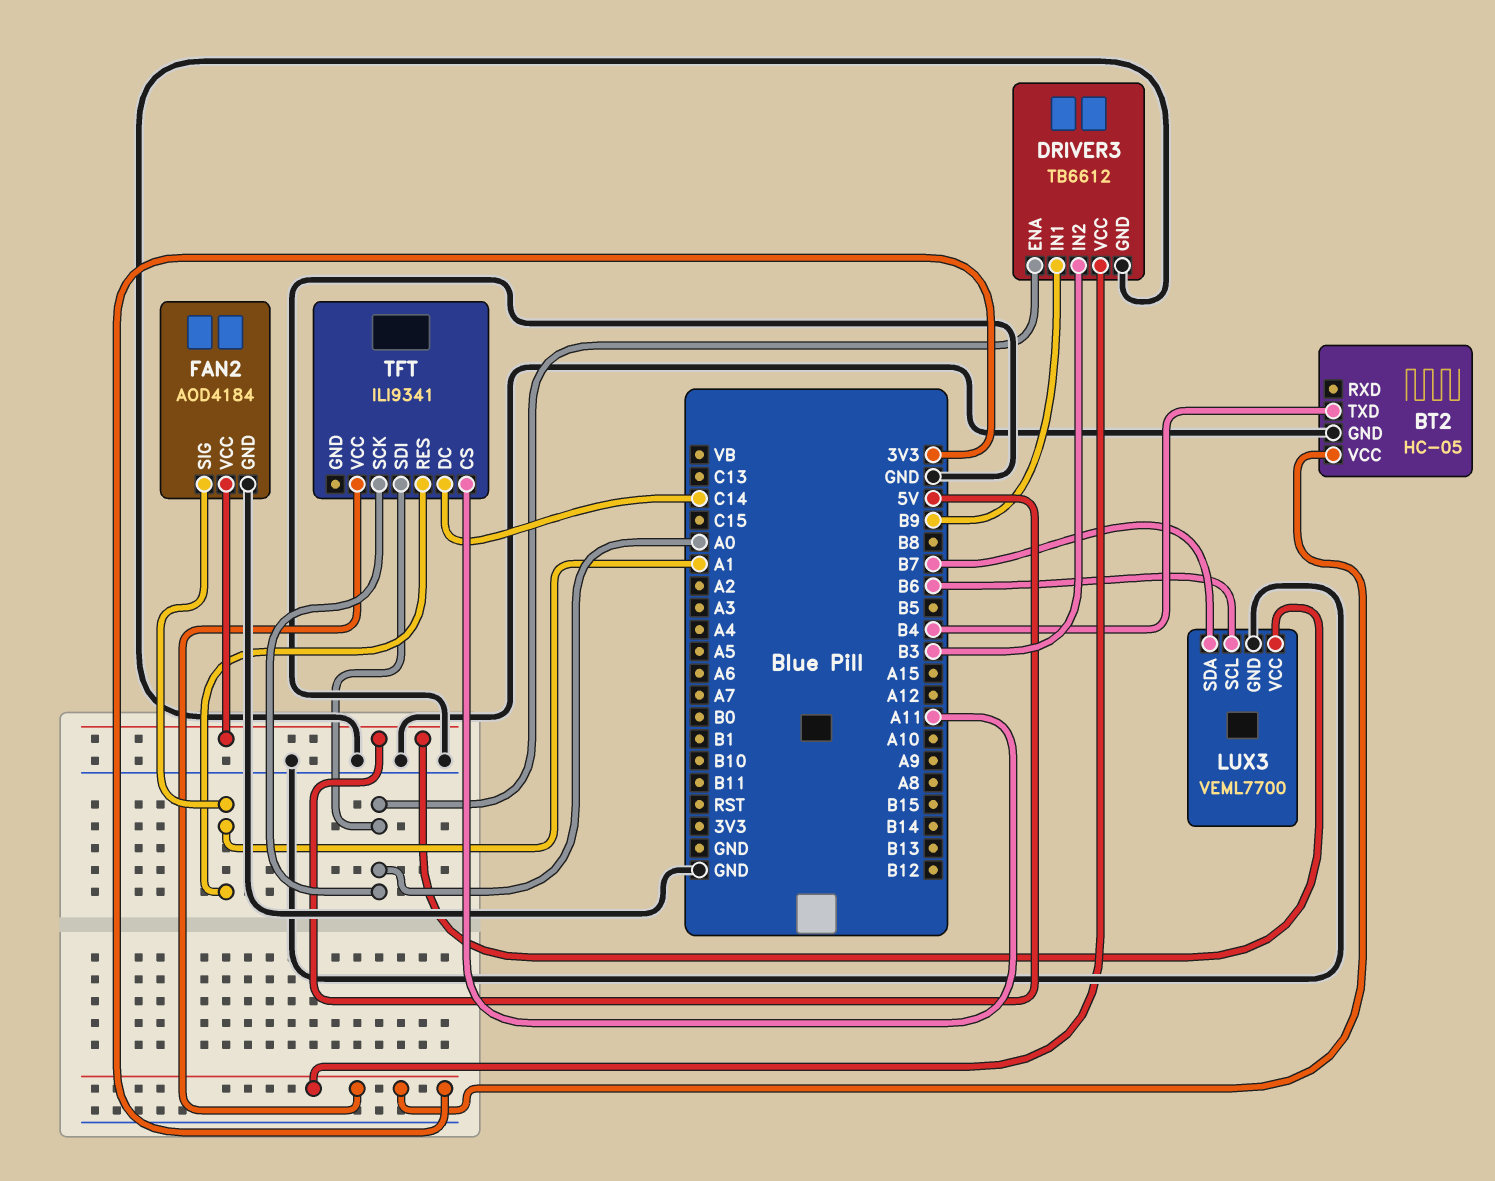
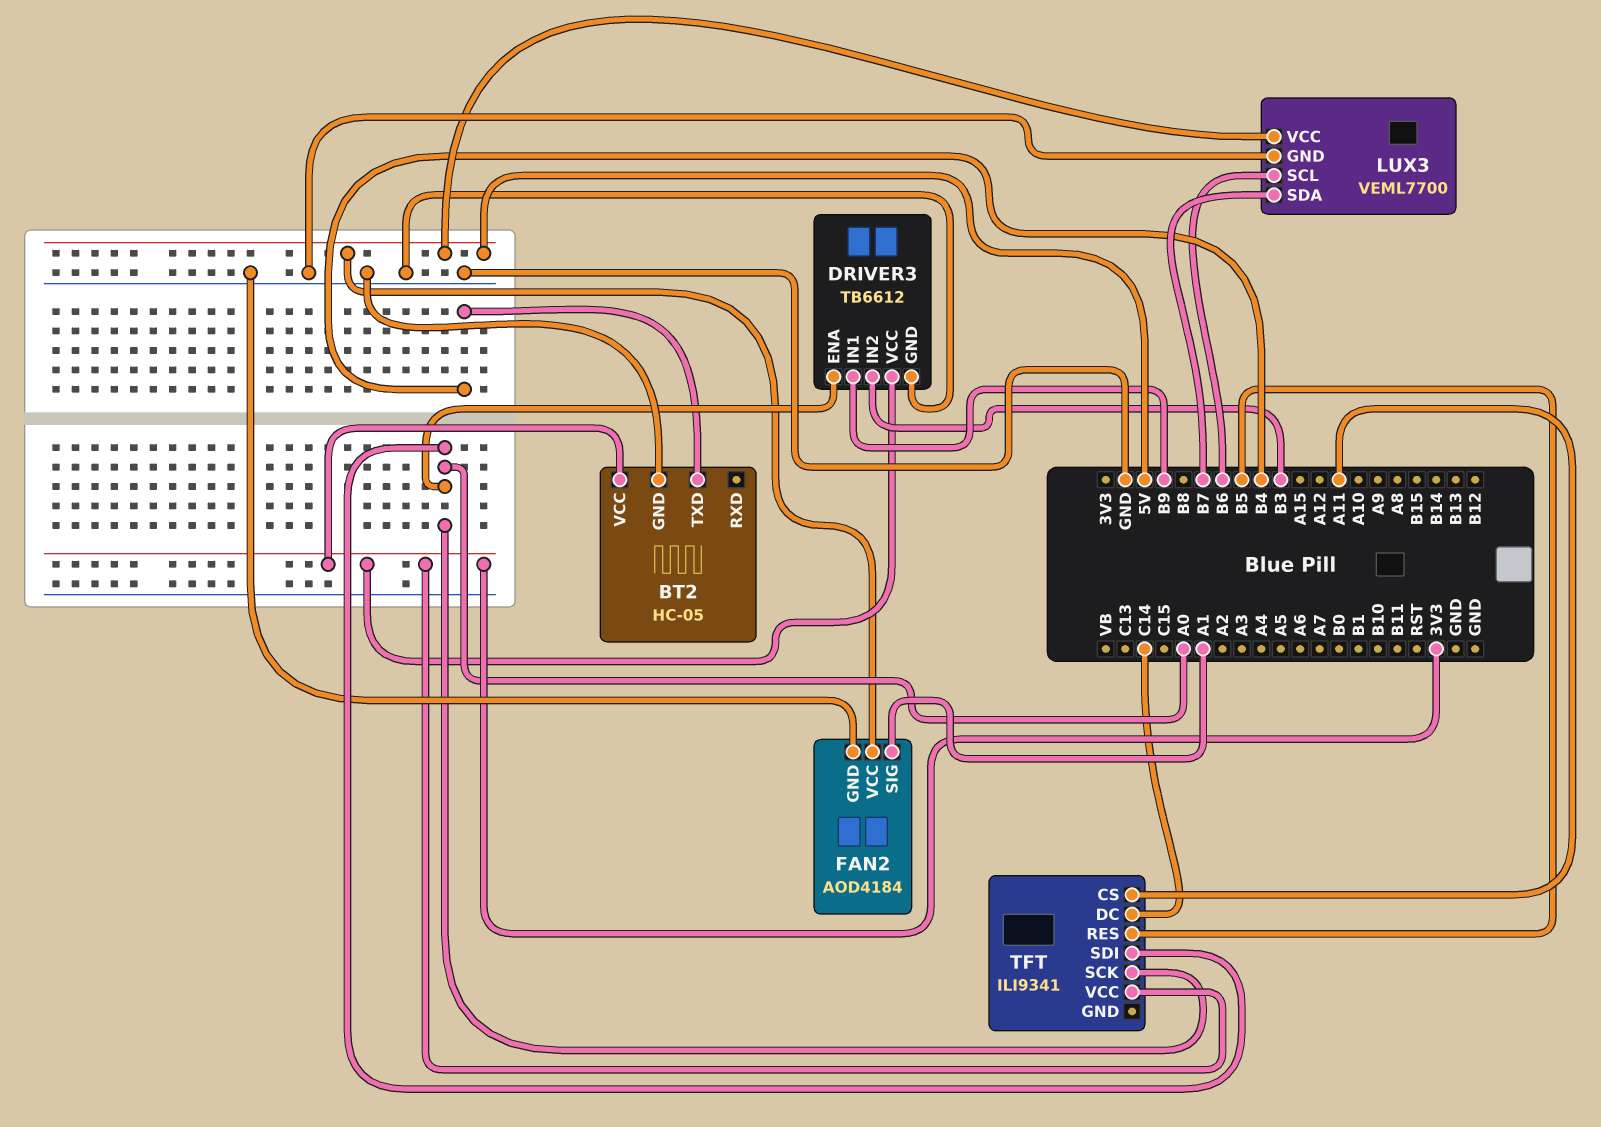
TFT pin RES: A1 -> B5

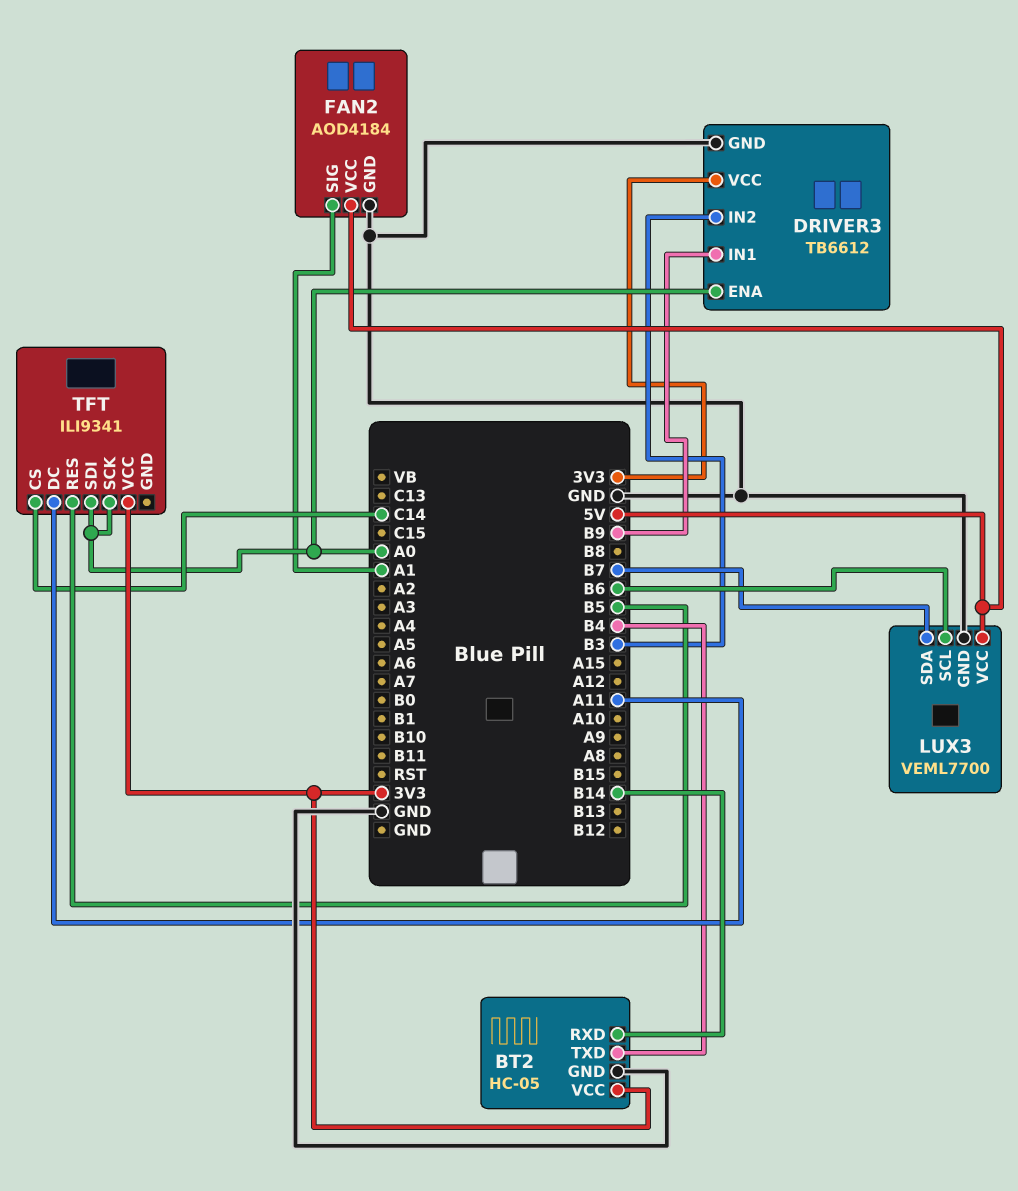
BT2 pin RXD: none -> B14
TFT pin CS: A11 -> C14
TFT pin DC: C14 -> A11

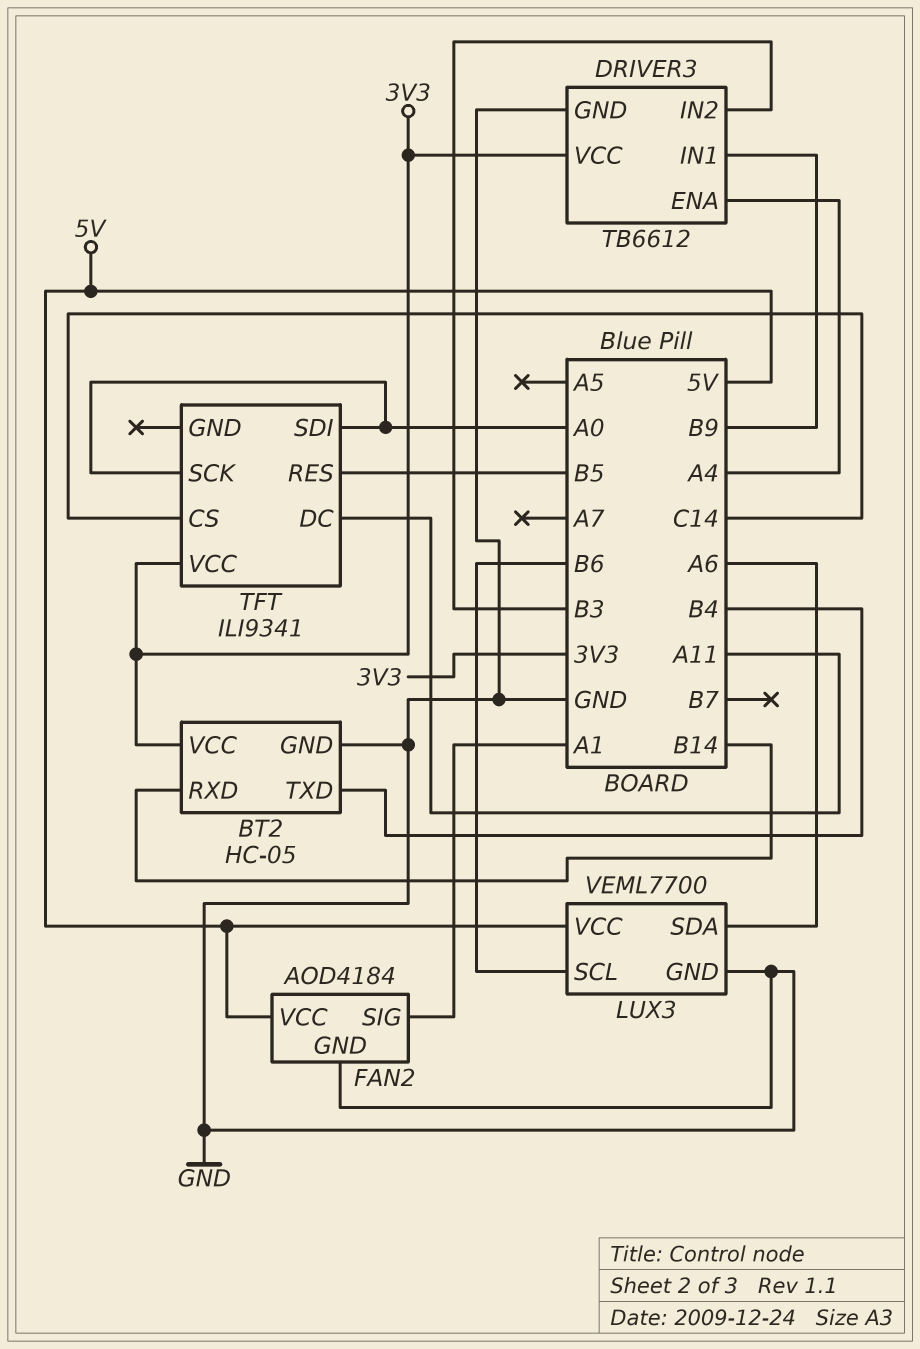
DRIVER3 pin ENA: A0 -> A4
LUX3 pin SDA: B7 -> A6

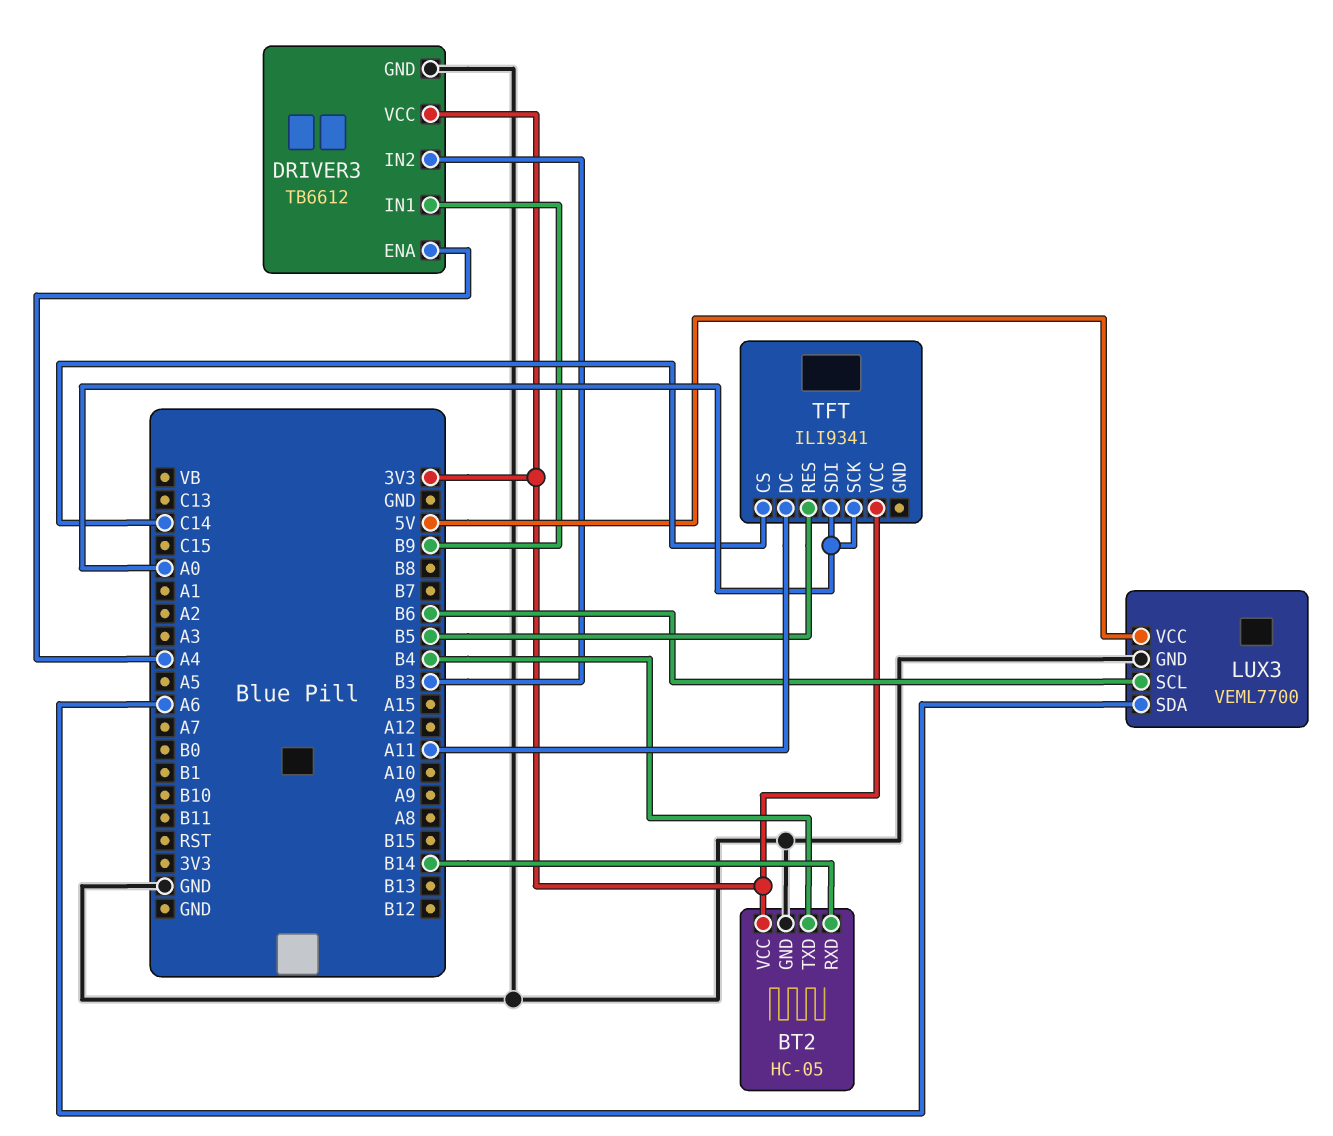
FAN2: AOD4184 -> none
FAN2 pin GND: GND -> none
FAN2 pin SIG: A1 -> none
FAN2 pin VCC: 5V -> none

